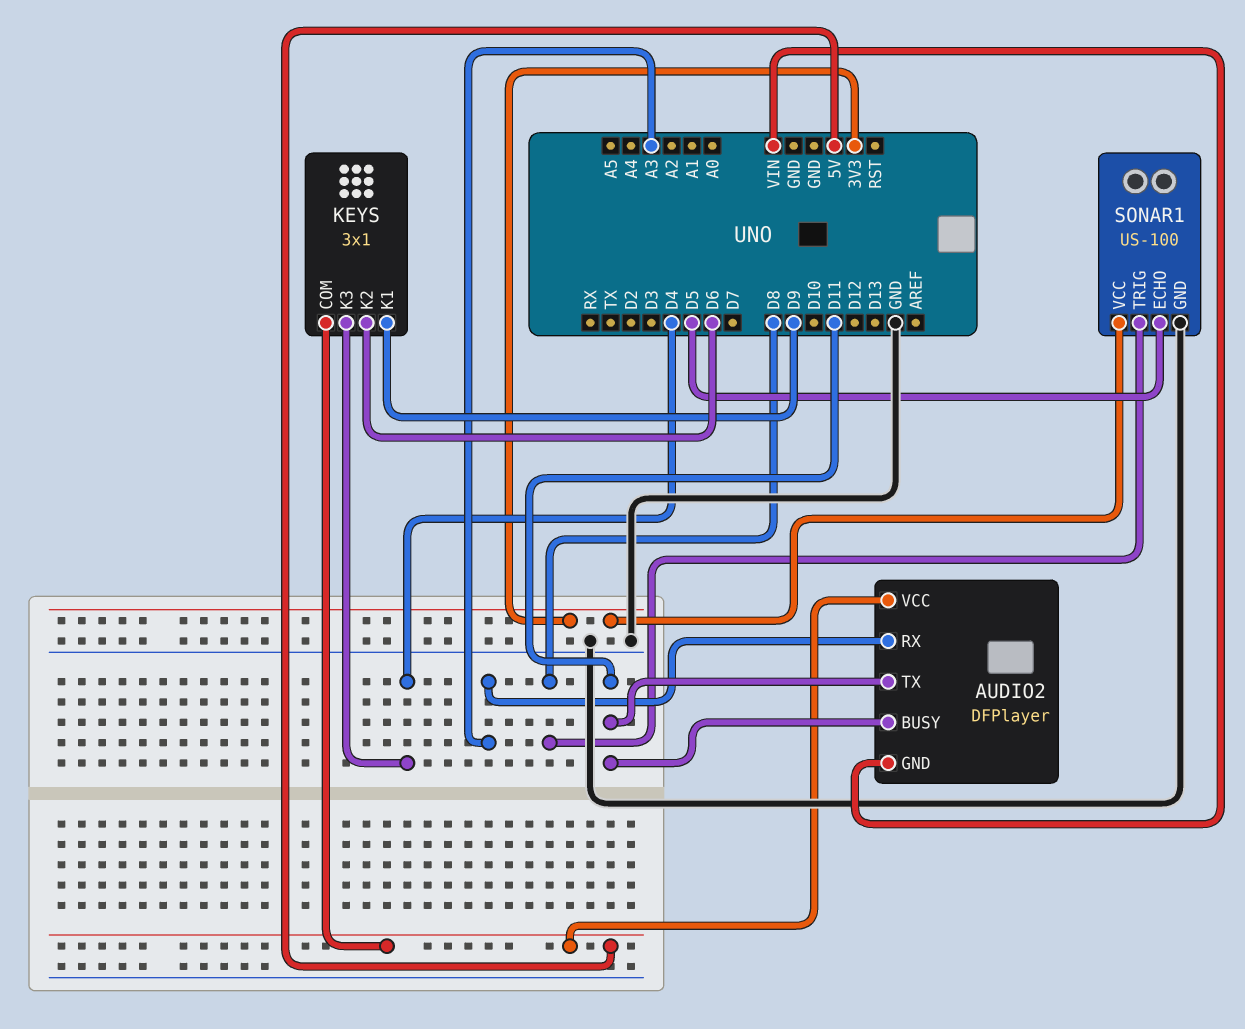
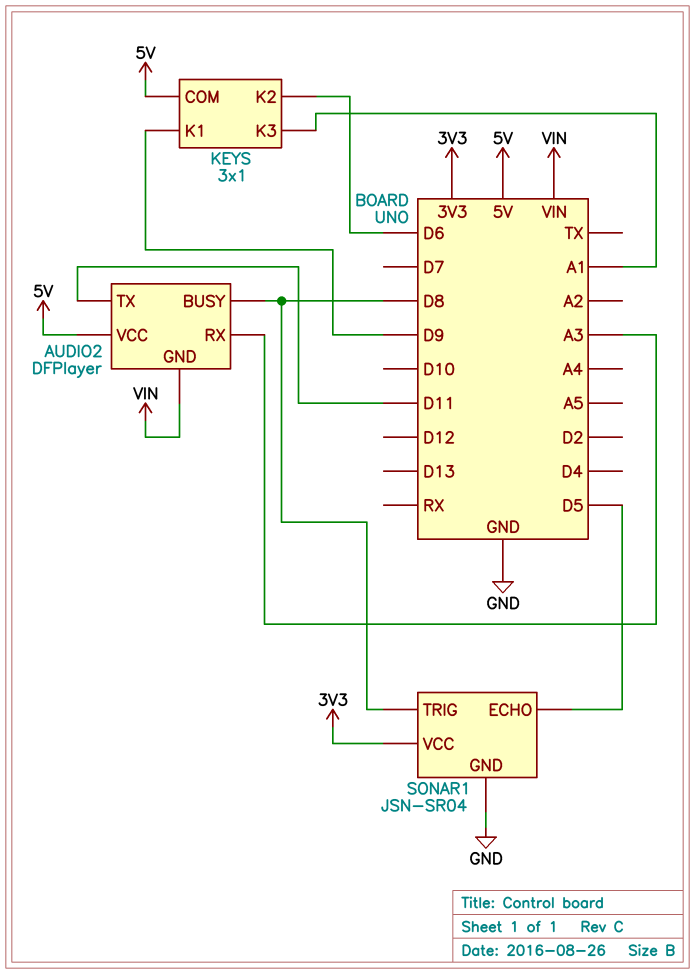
AUDIO2 pin BUSY: D11 -> D8
KEYS pin K3: D4 -> A1
SONAR1: US-100 -> JSN-SR04

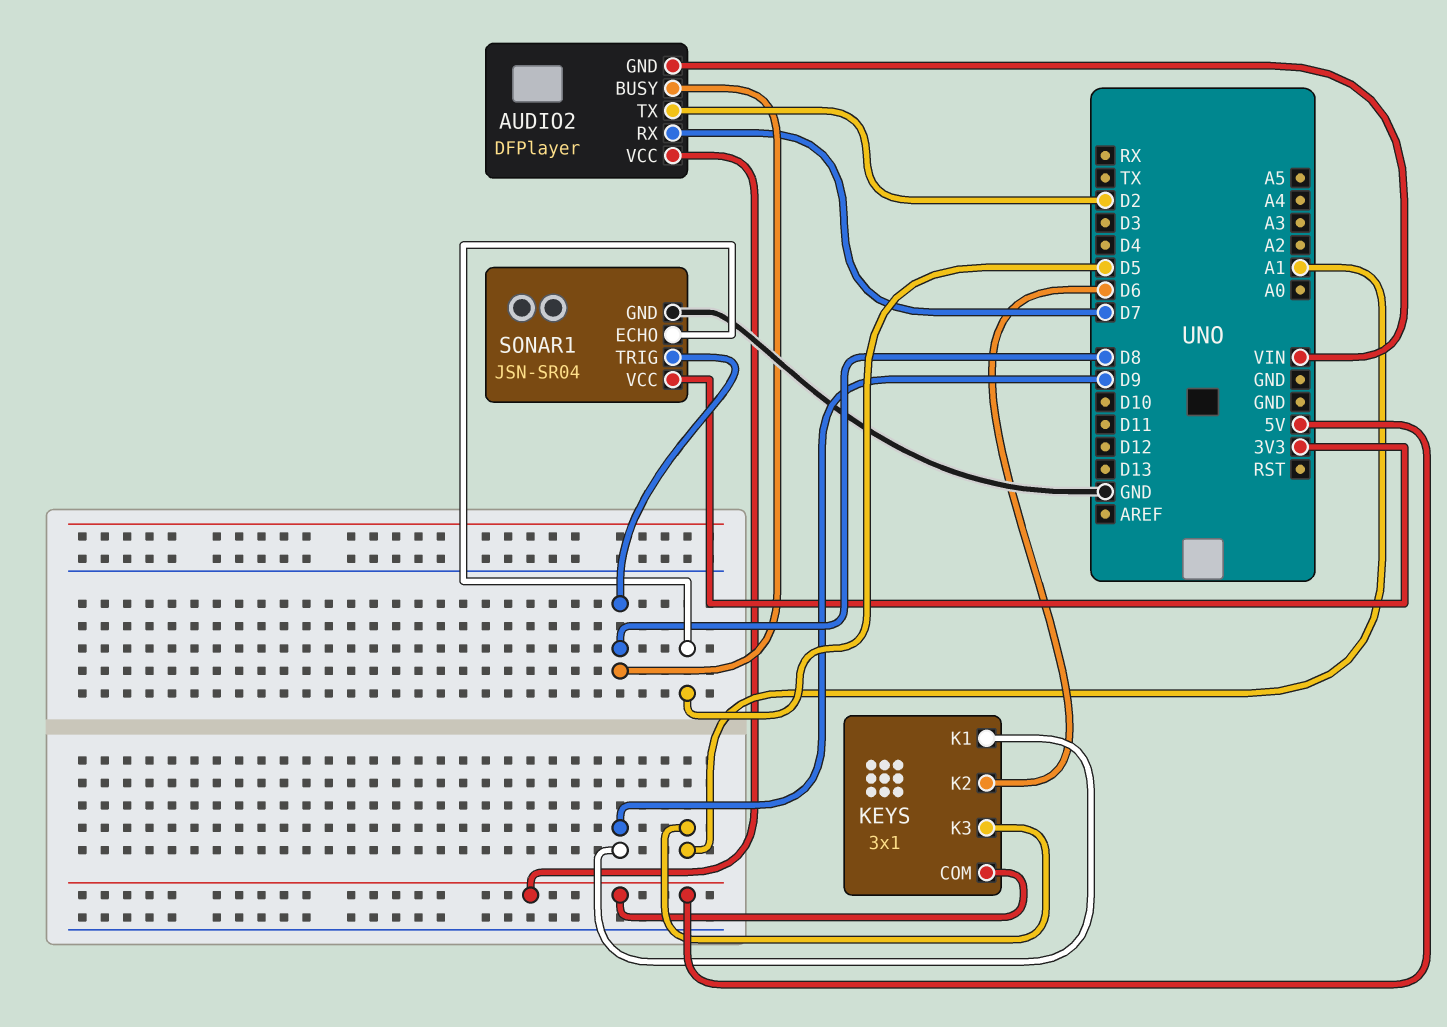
AUDIO2 pin RX: A3 -> D7
AUDIO2 pin TX: D11 -> D2

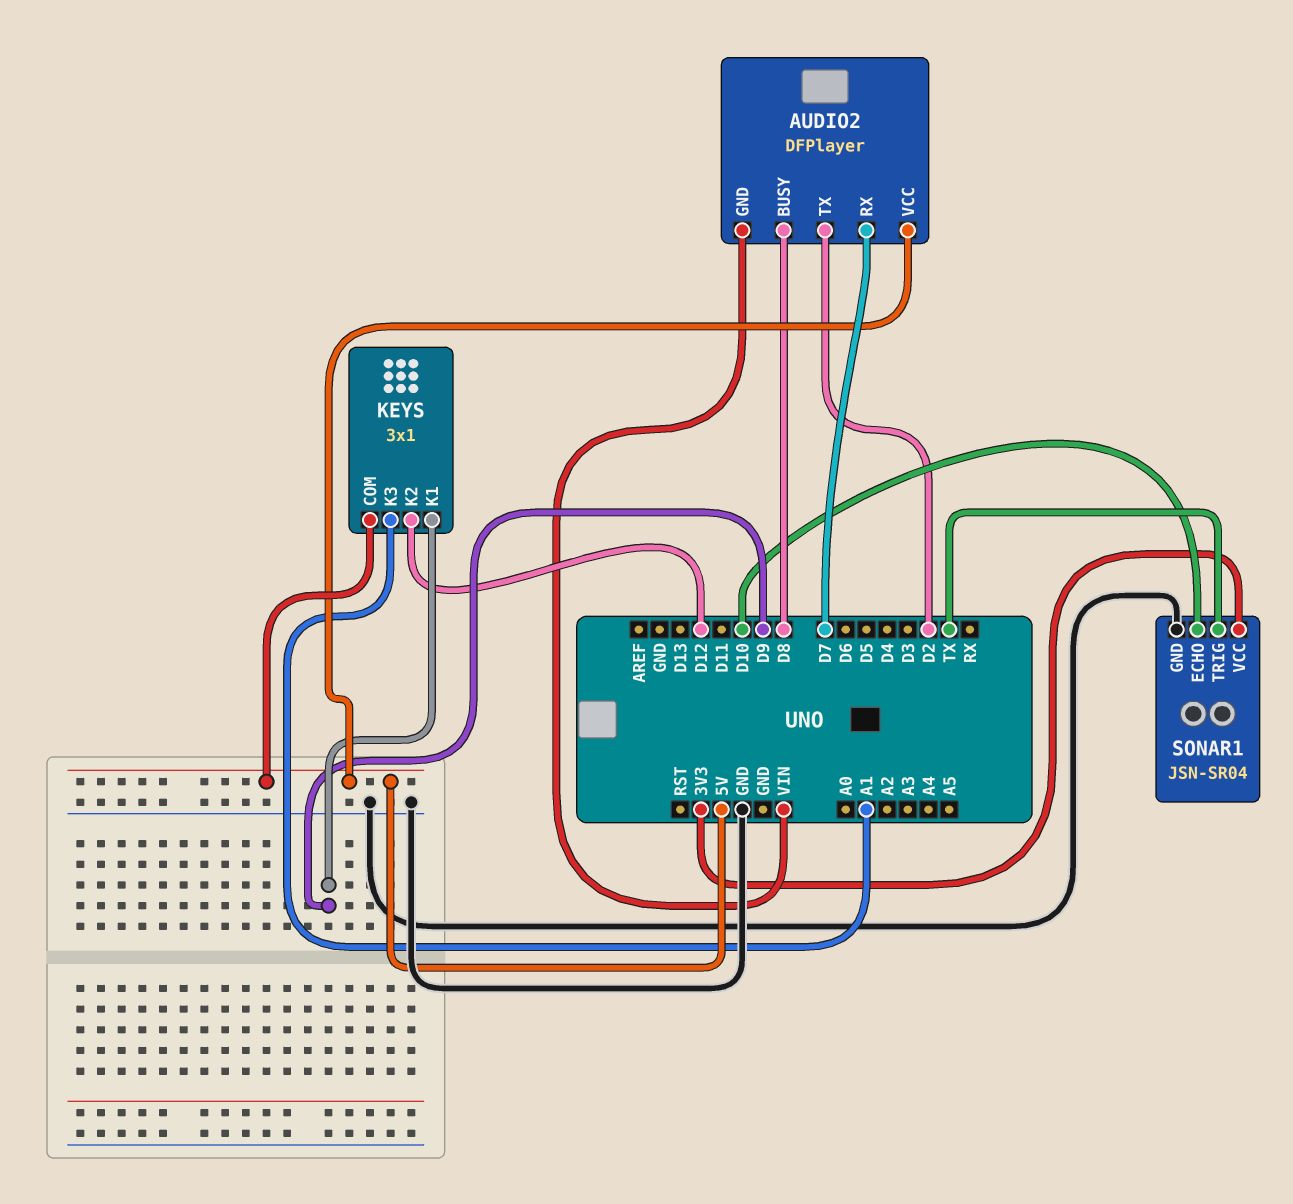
KEYS pin K2: D6 -> D12
SONAR1 pin ECHO: D5 -> D10
SONAR1 pin TRIG: D8 -> TX

